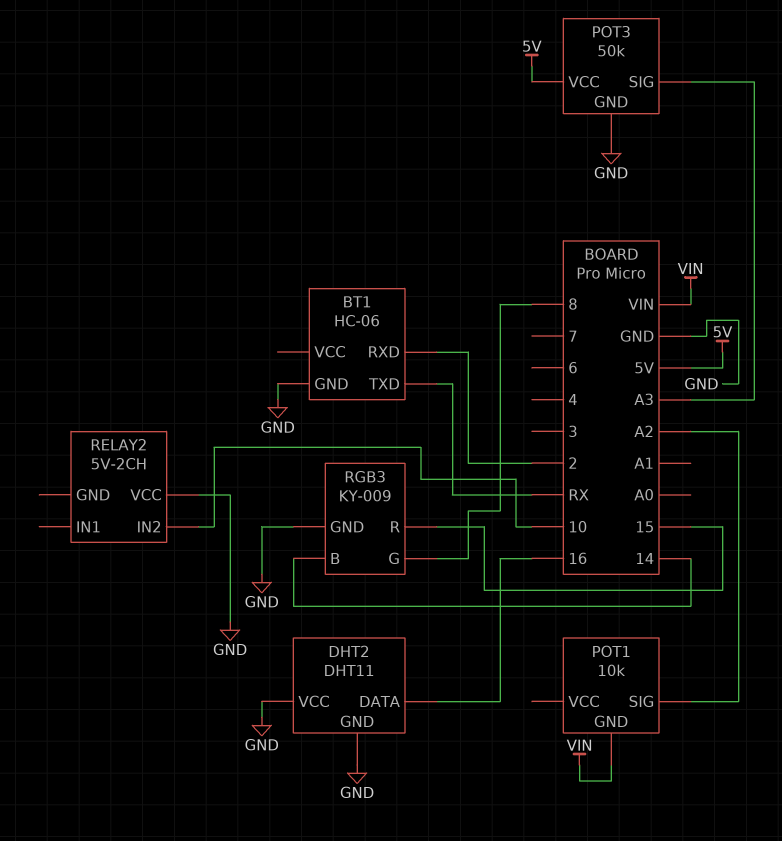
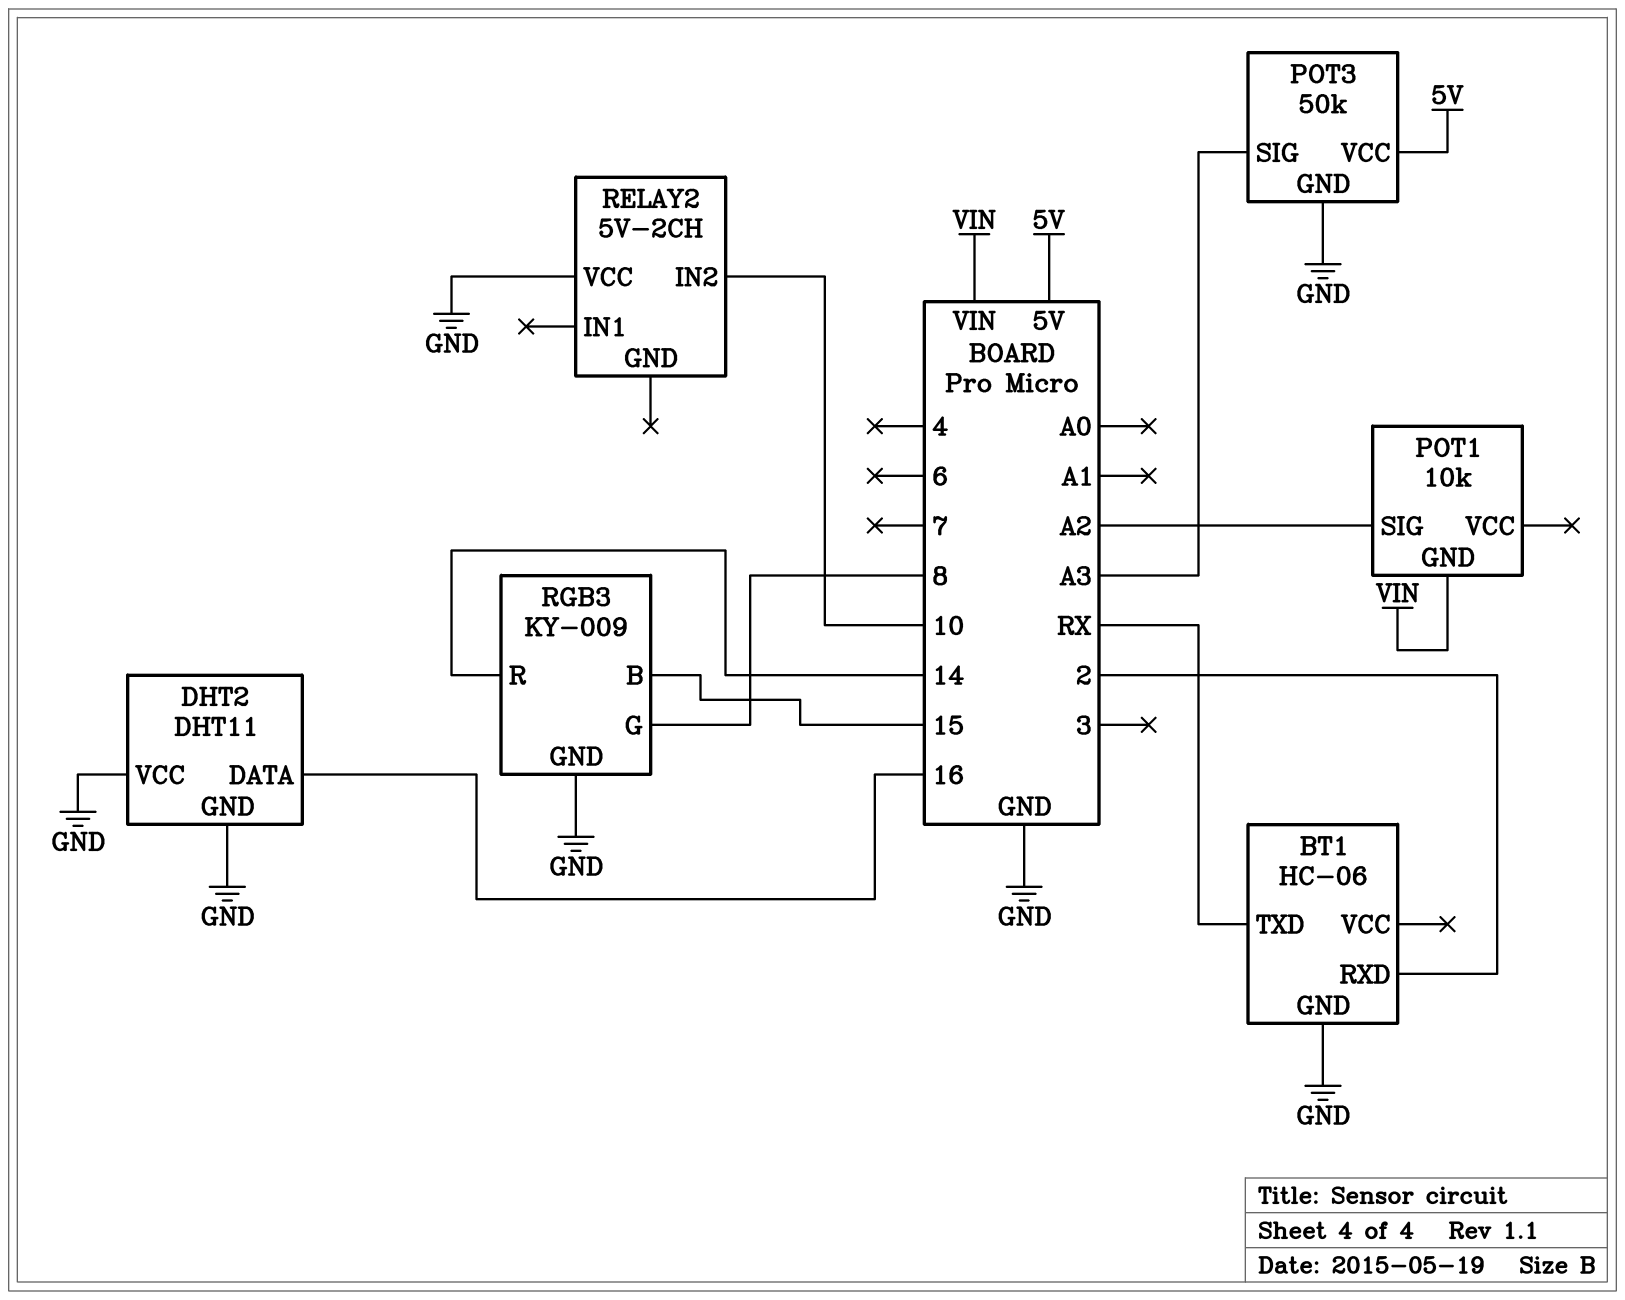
RGB3 pin B: 14 -> 15
RGB3 pin R: 15 -> 14

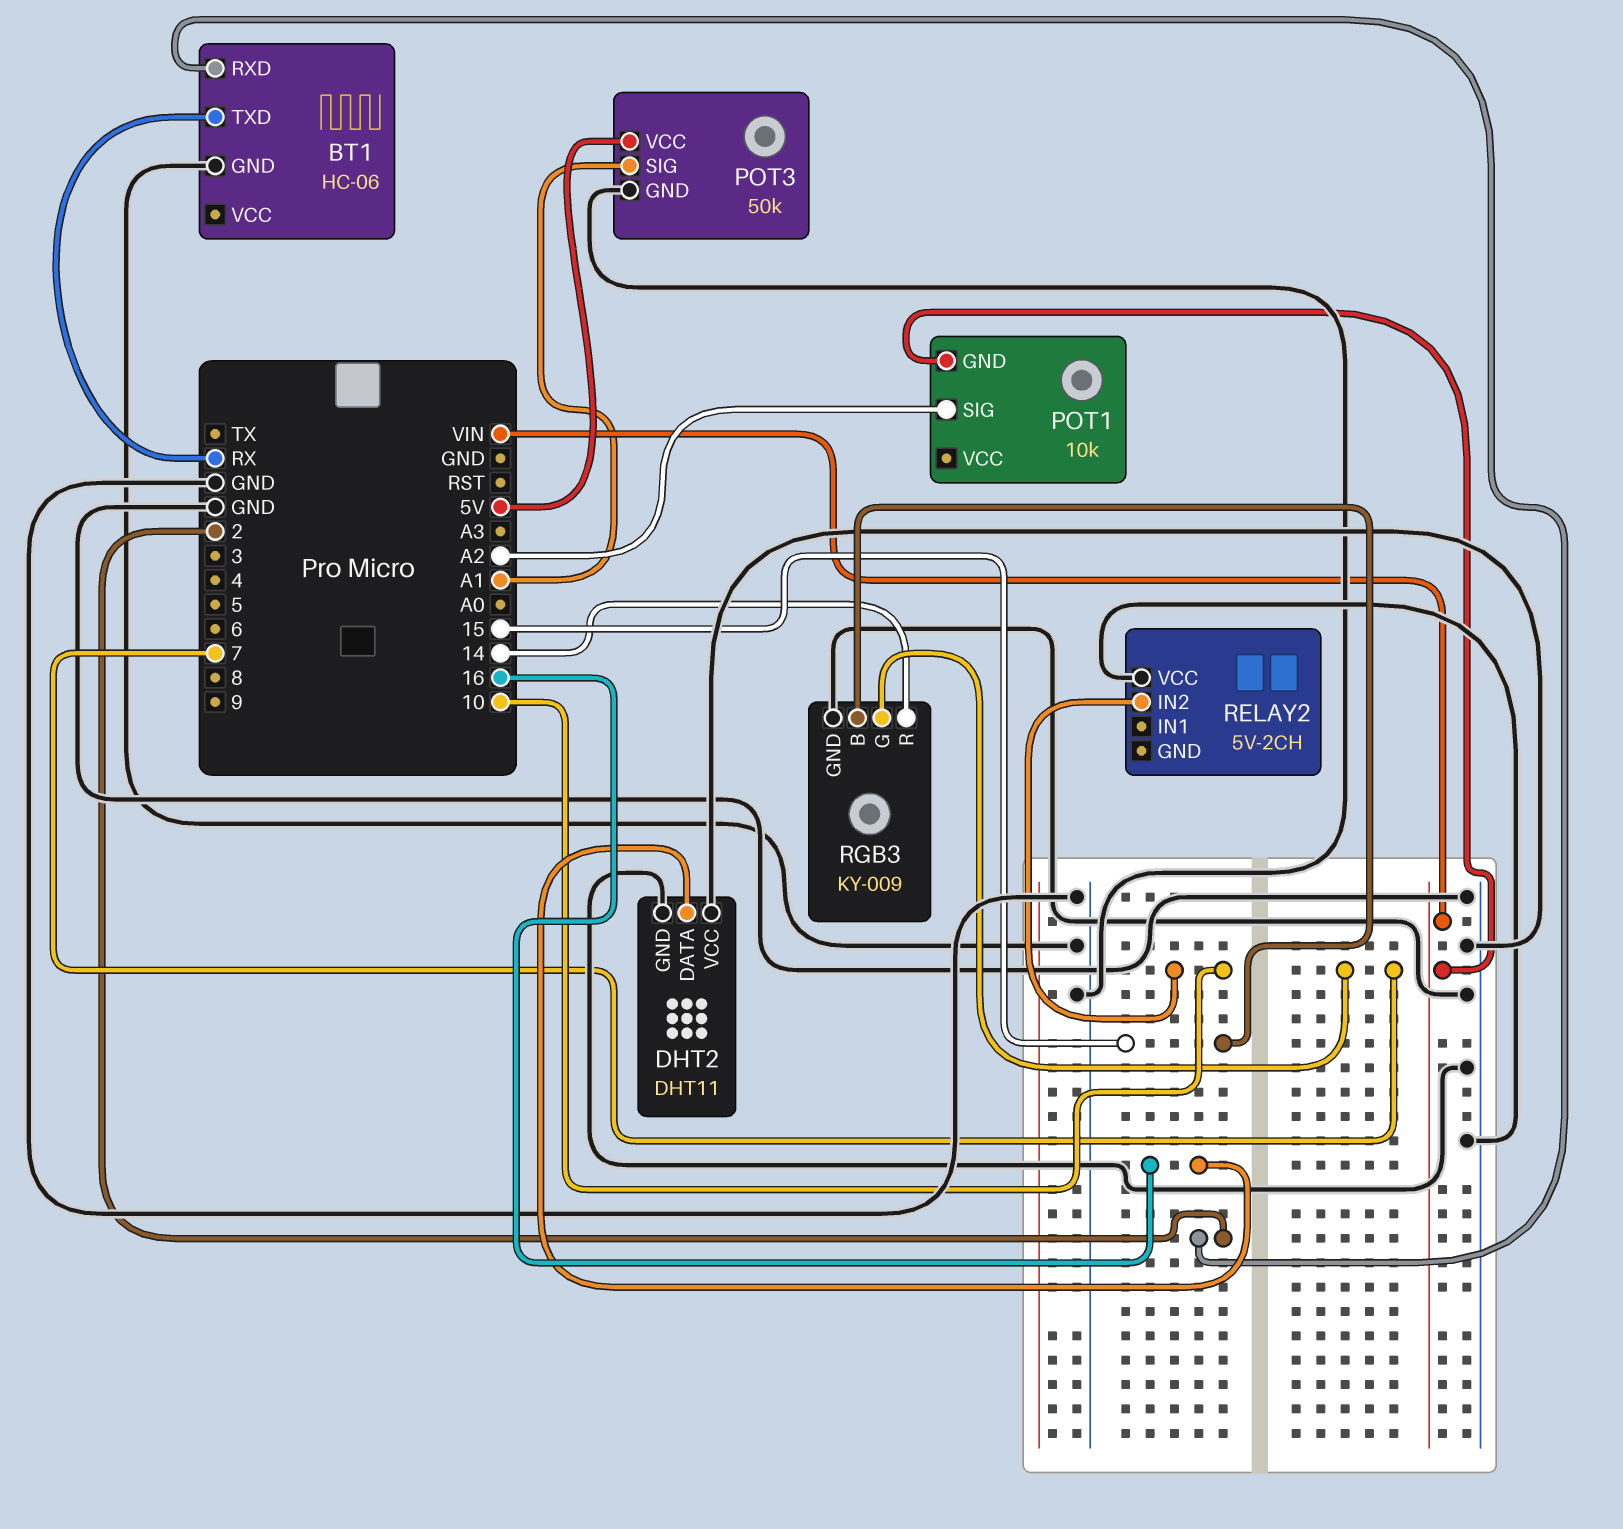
POT3 pin SIG: A3 -> A1
RGB3 pin G: 8 -> 7

